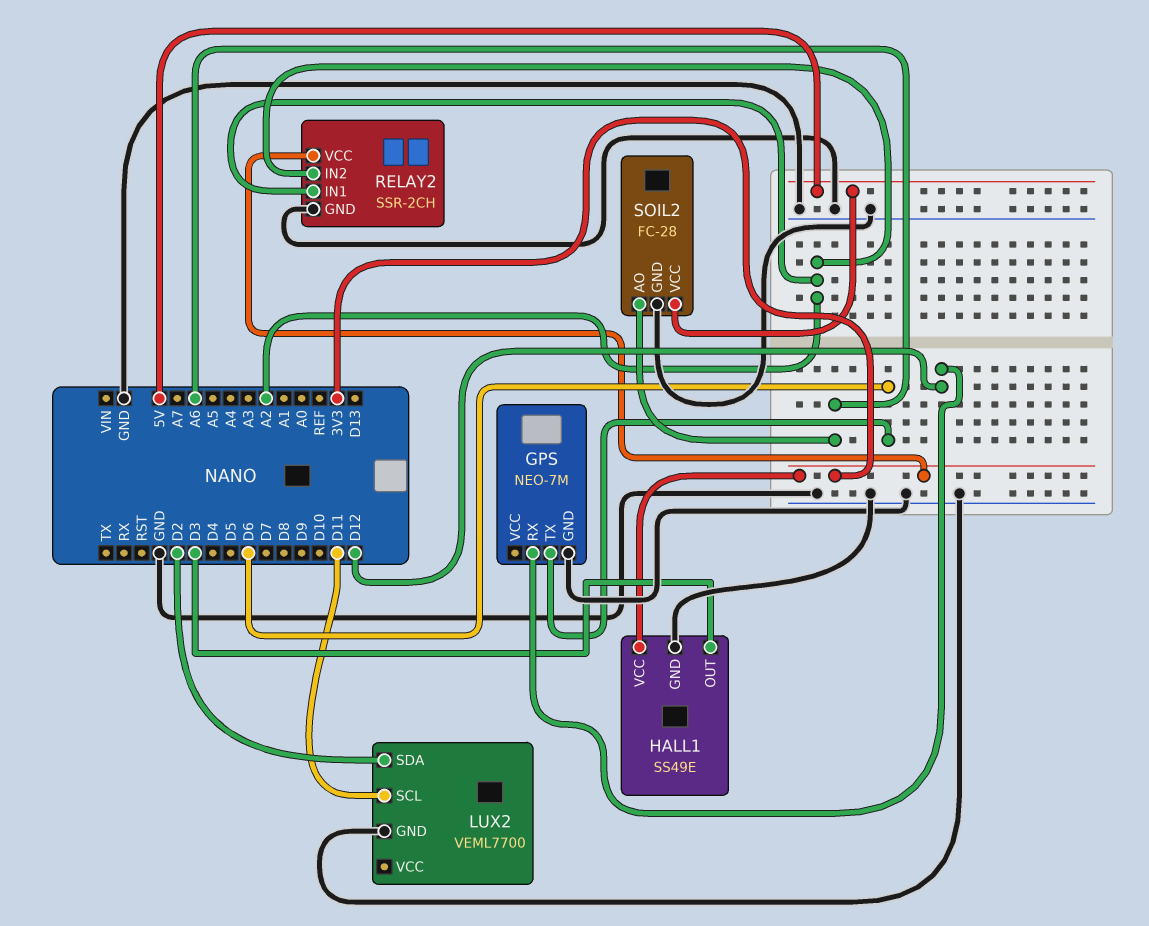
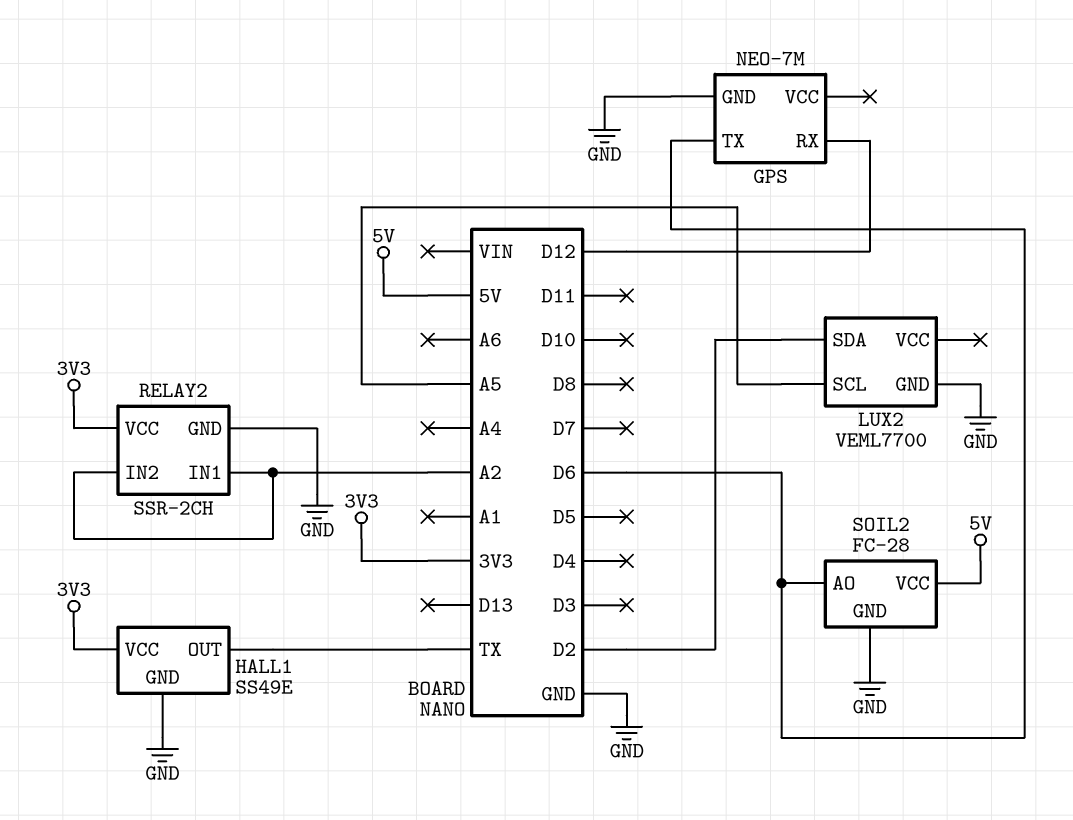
HALL1 pin OUT: D3 -> TX
LUX2 pin SCL: D11 -> A5
SOIL2 pin AO: A6 -> D6

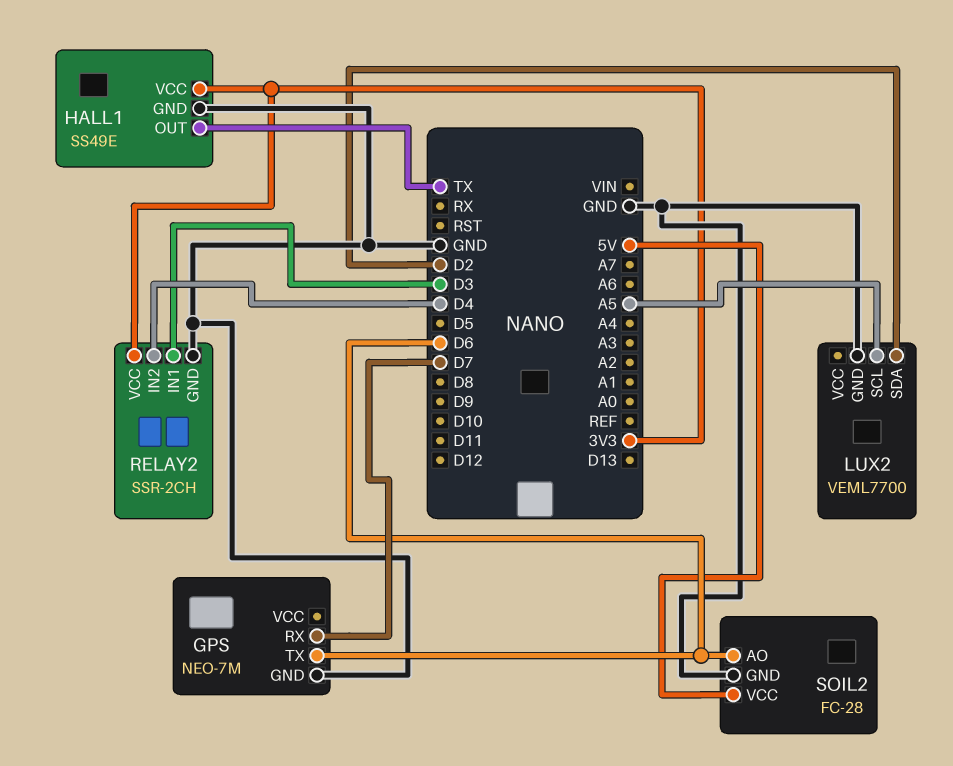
GPS pin RX: D12 -> D7
RELAY2 pin IN1: A2 -> D3
RELAY2 pin IN2: A2 -> D4

